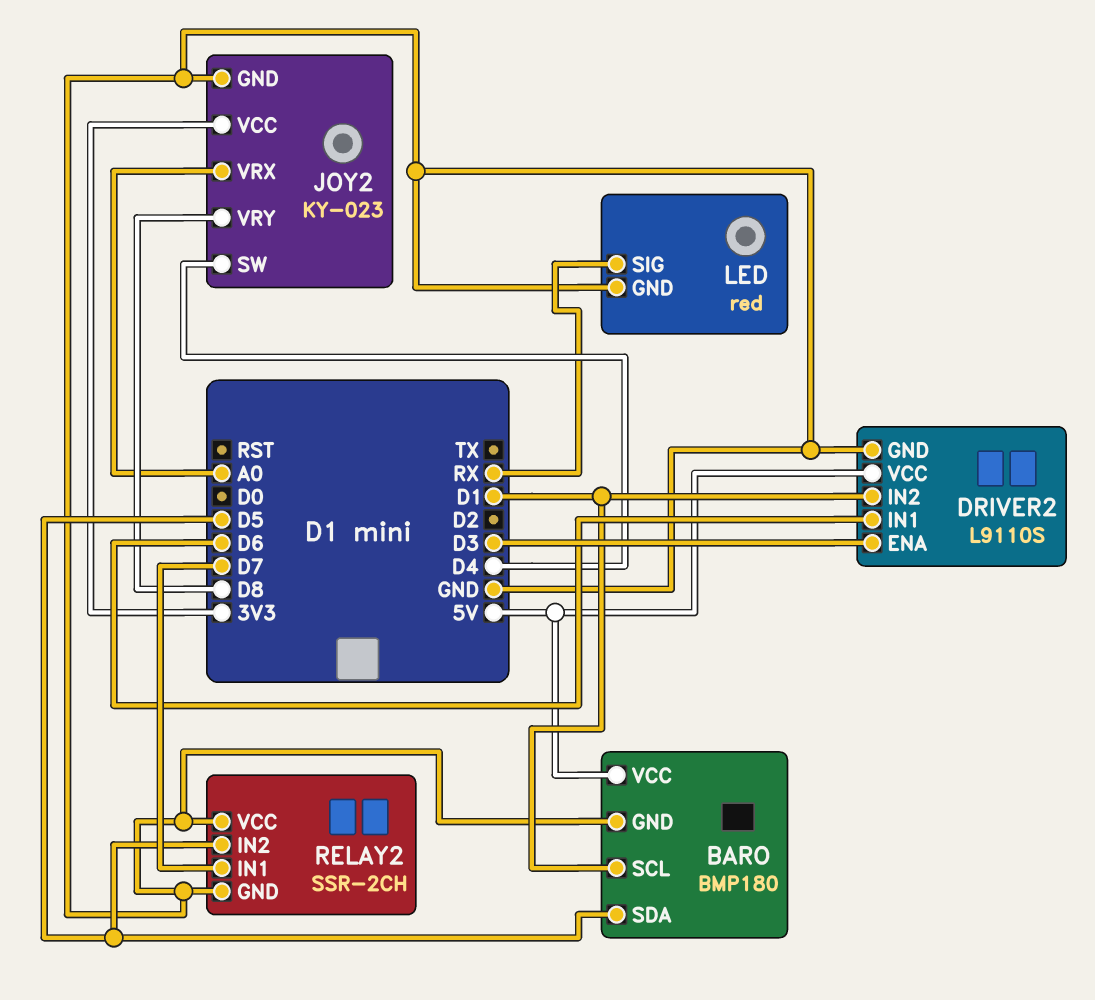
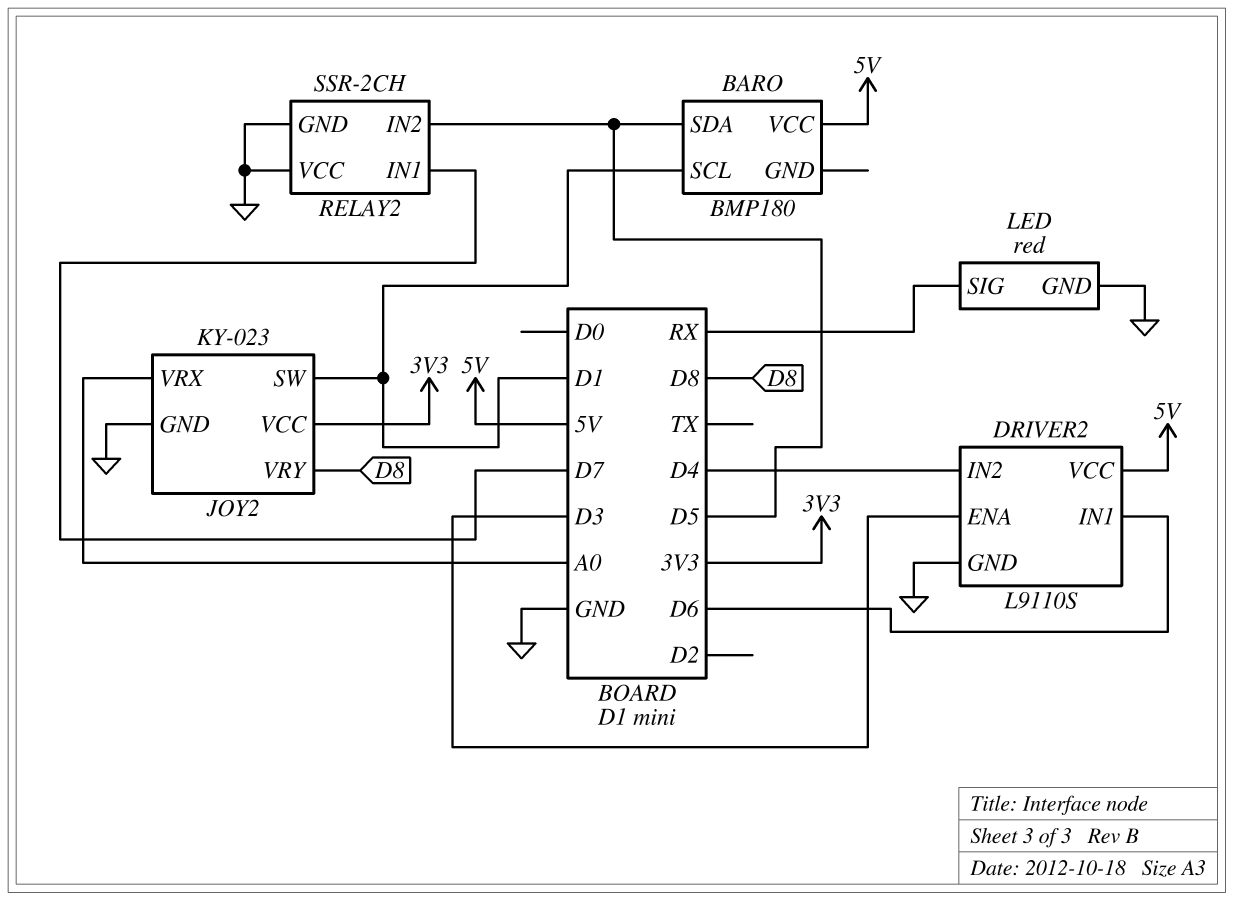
BARO pin GND: GND -> none
DRIVER2 pin IN2: D1 -> D4
JOY2 pin SW: D4 -> D1

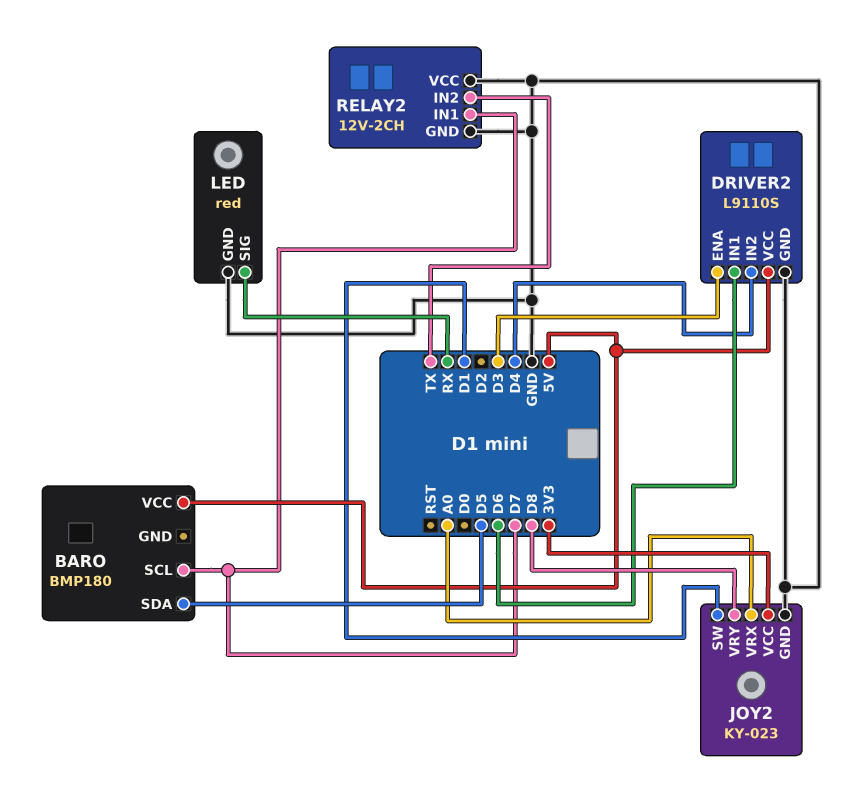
BARO pin SCL: D1 -> D7
RELAY2: SSR-2CH -> 12V-2CH
RELAY2 pin IN2: D5 -> TX

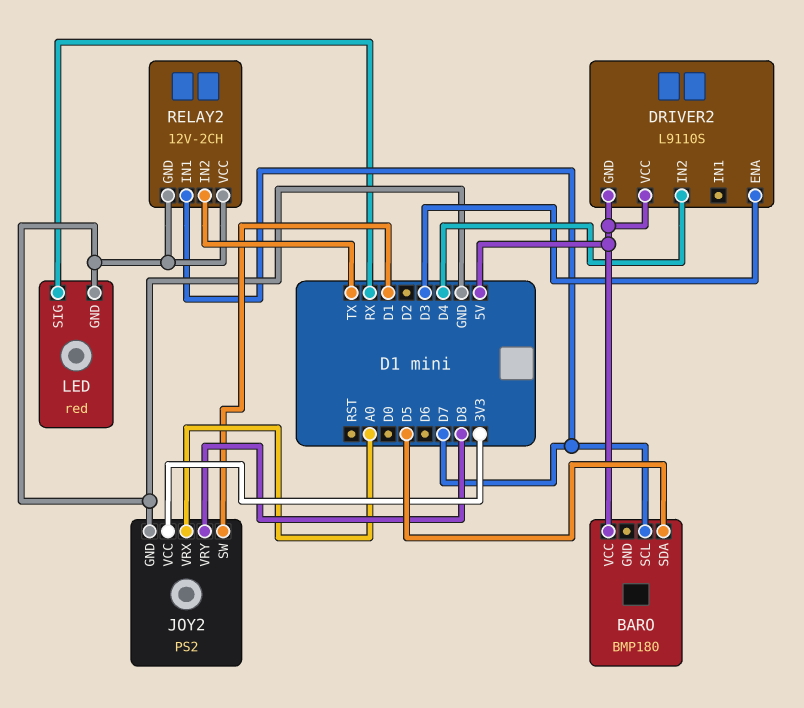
DRIVER2 pin GND: GND -> 5V
DRIVER2 pin IN1: D6 -> none
JOY2: KY-023 -> PS2

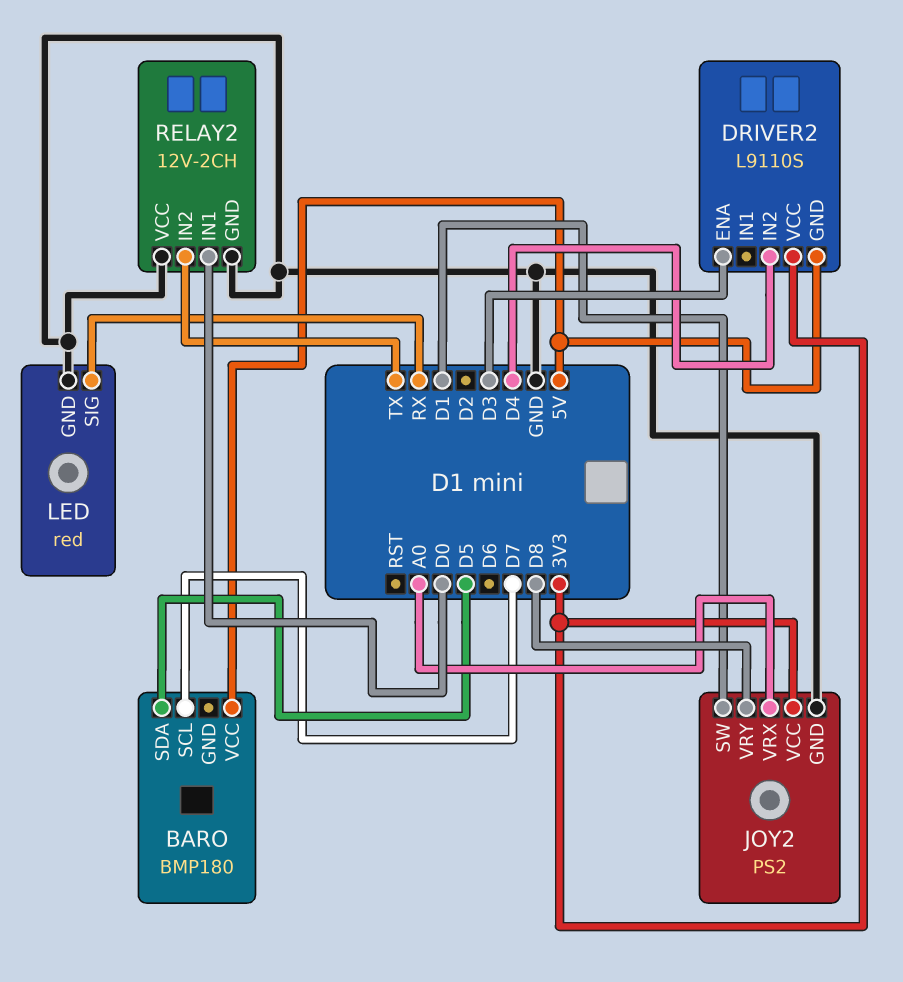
DRIVER2 pin VCC: 5V -> 3V3
RELAY2 pin IN1: D7 -> D0

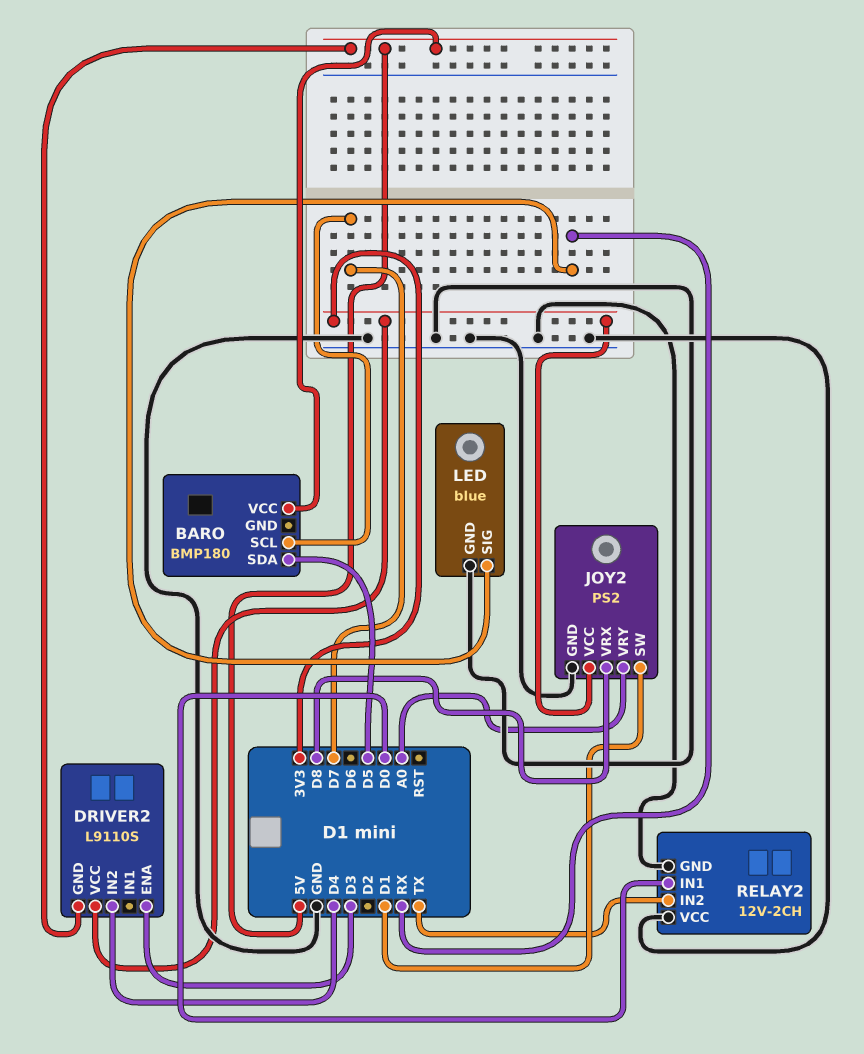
JOY2 pin VRX: A0 -> D8
JOY2 pin VRY: D8 -> A0
LED: red -> blue

